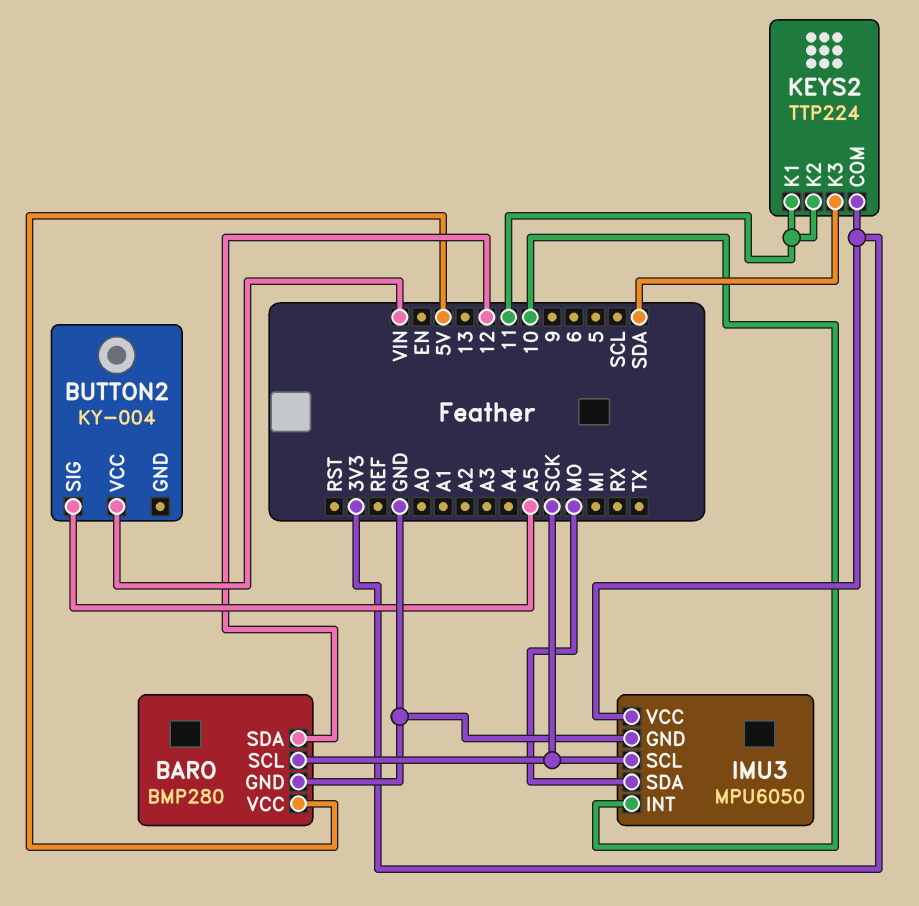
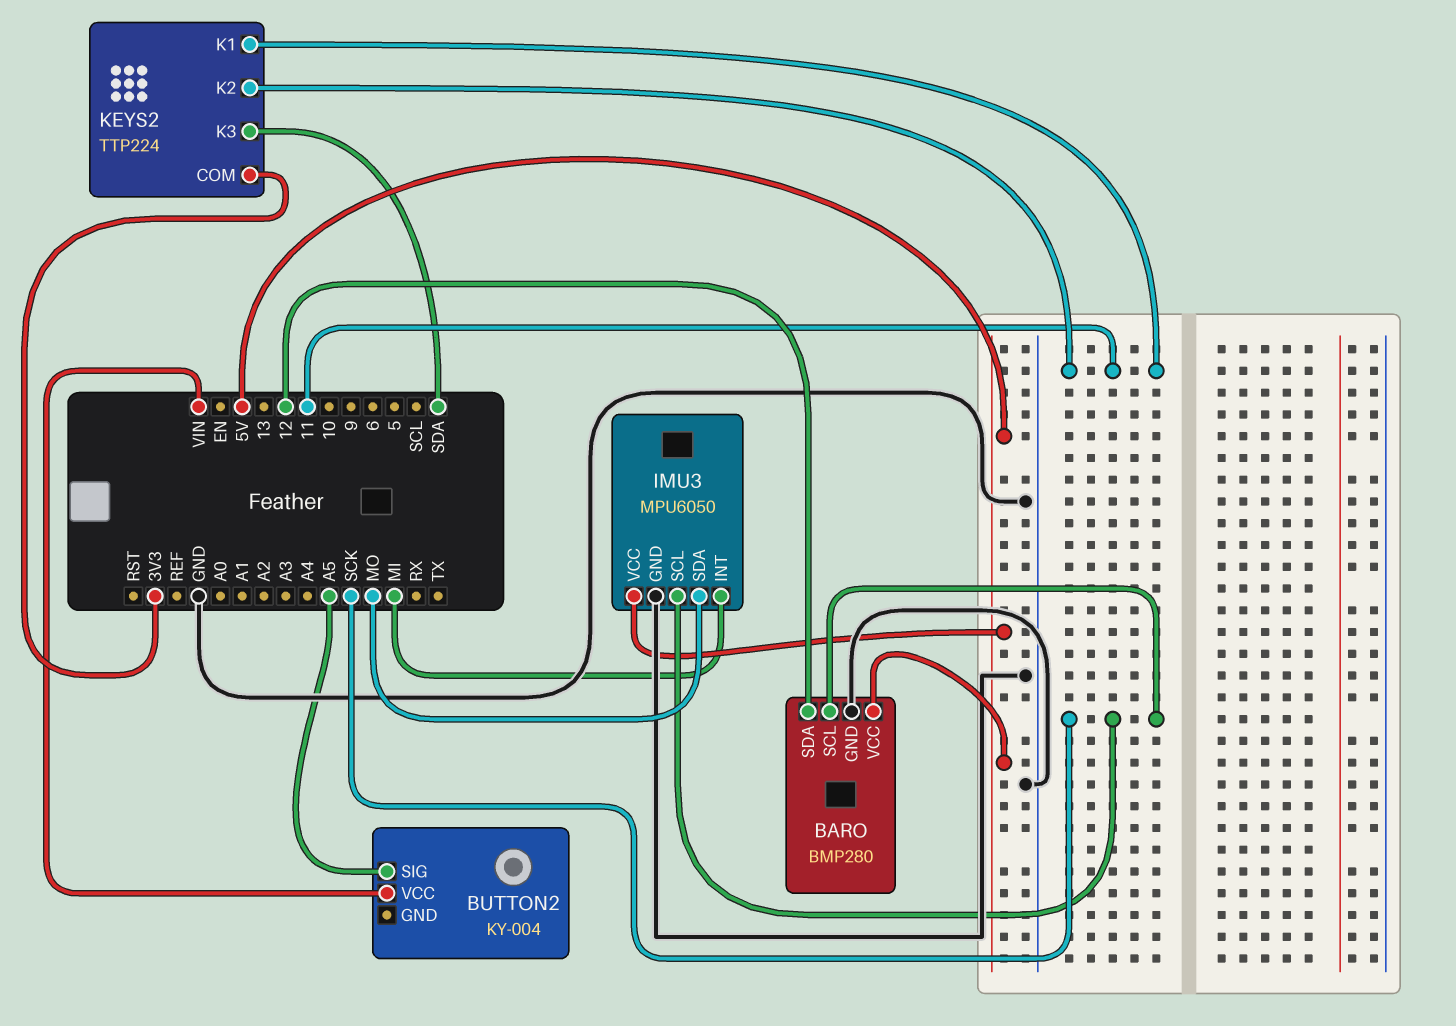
IMU3 pin INT: 10 -> MI
IMU3 pin VCC: 3V3 -> 5V

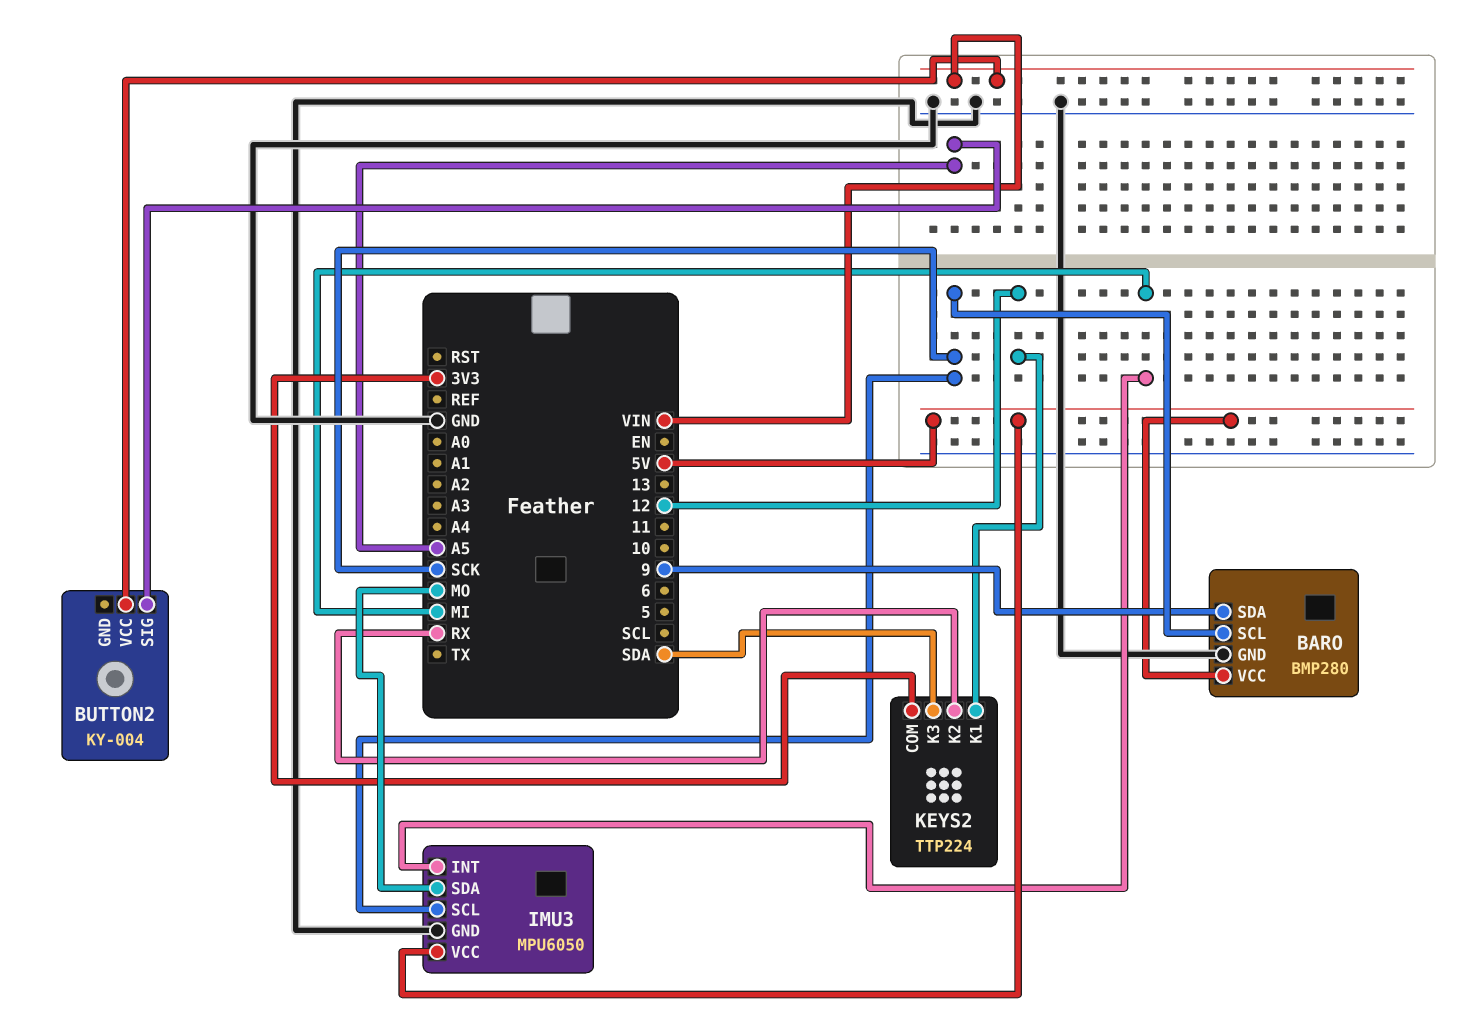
BARO pin SDA: 12 -> 9
KEYS2 pin K1: 11 -> 12
KEYS2 pin K2: 11 -> RX

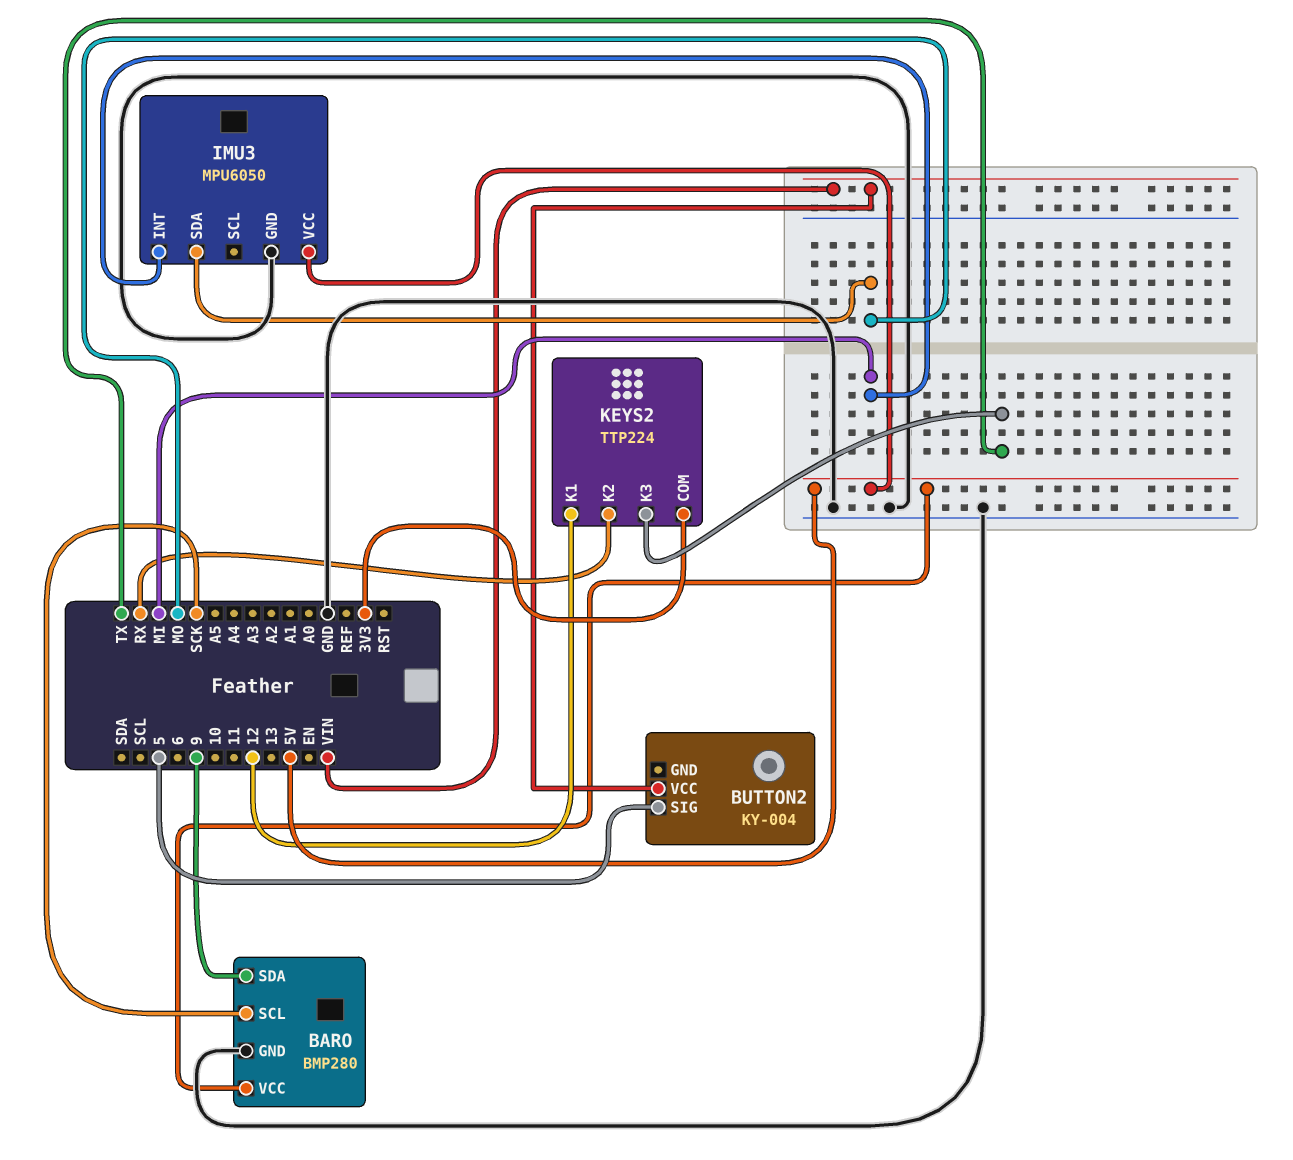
BUTTON2 pin SIG: A5 -> 5
IMU3 pin SCL: SCK -> none
KEYS2 pin K3: SDA -> TX

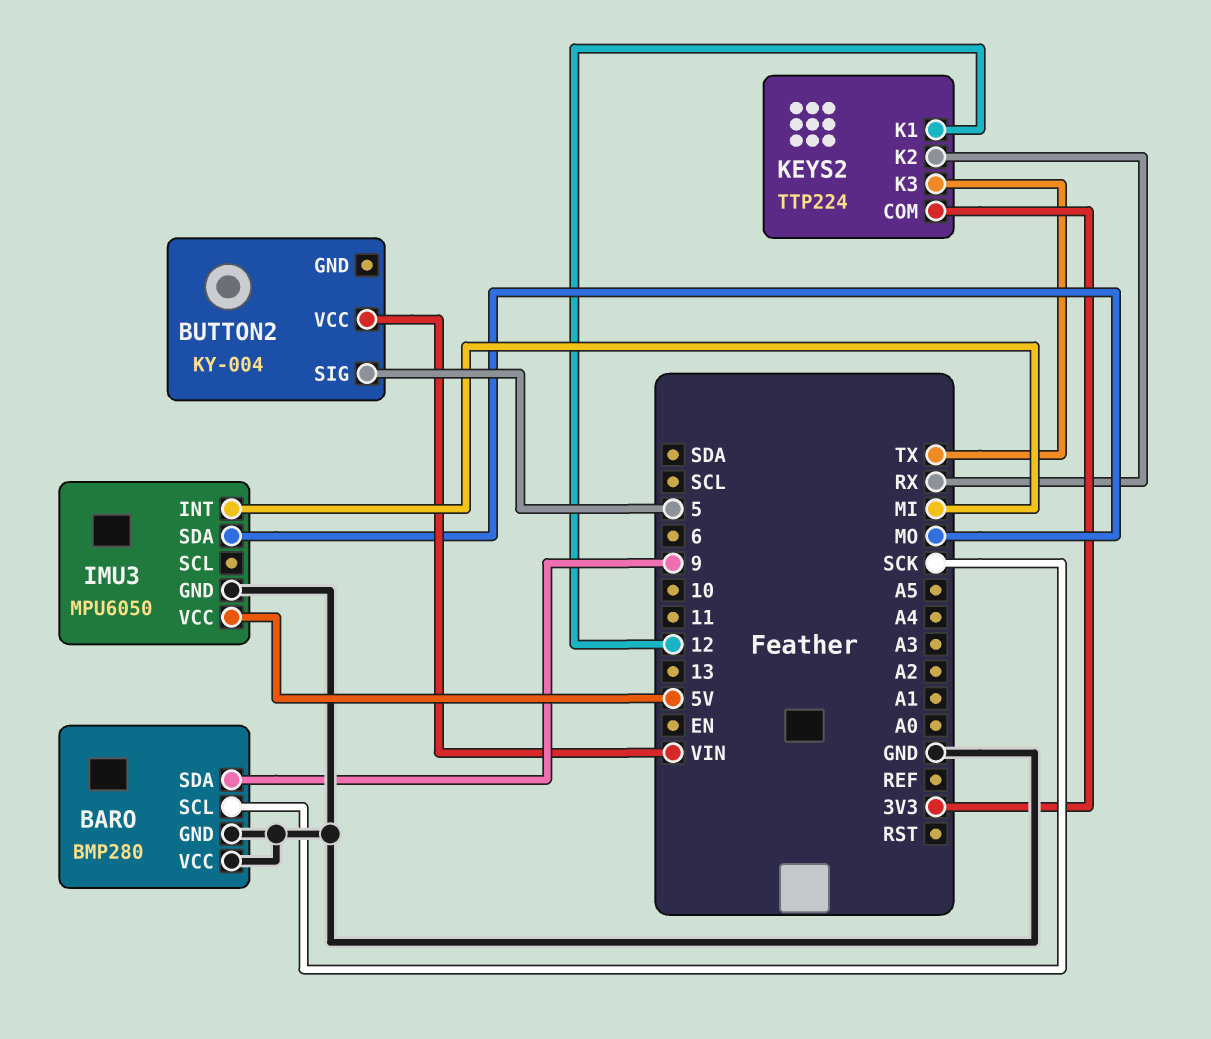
BARO pin VCC: 5V -> GND

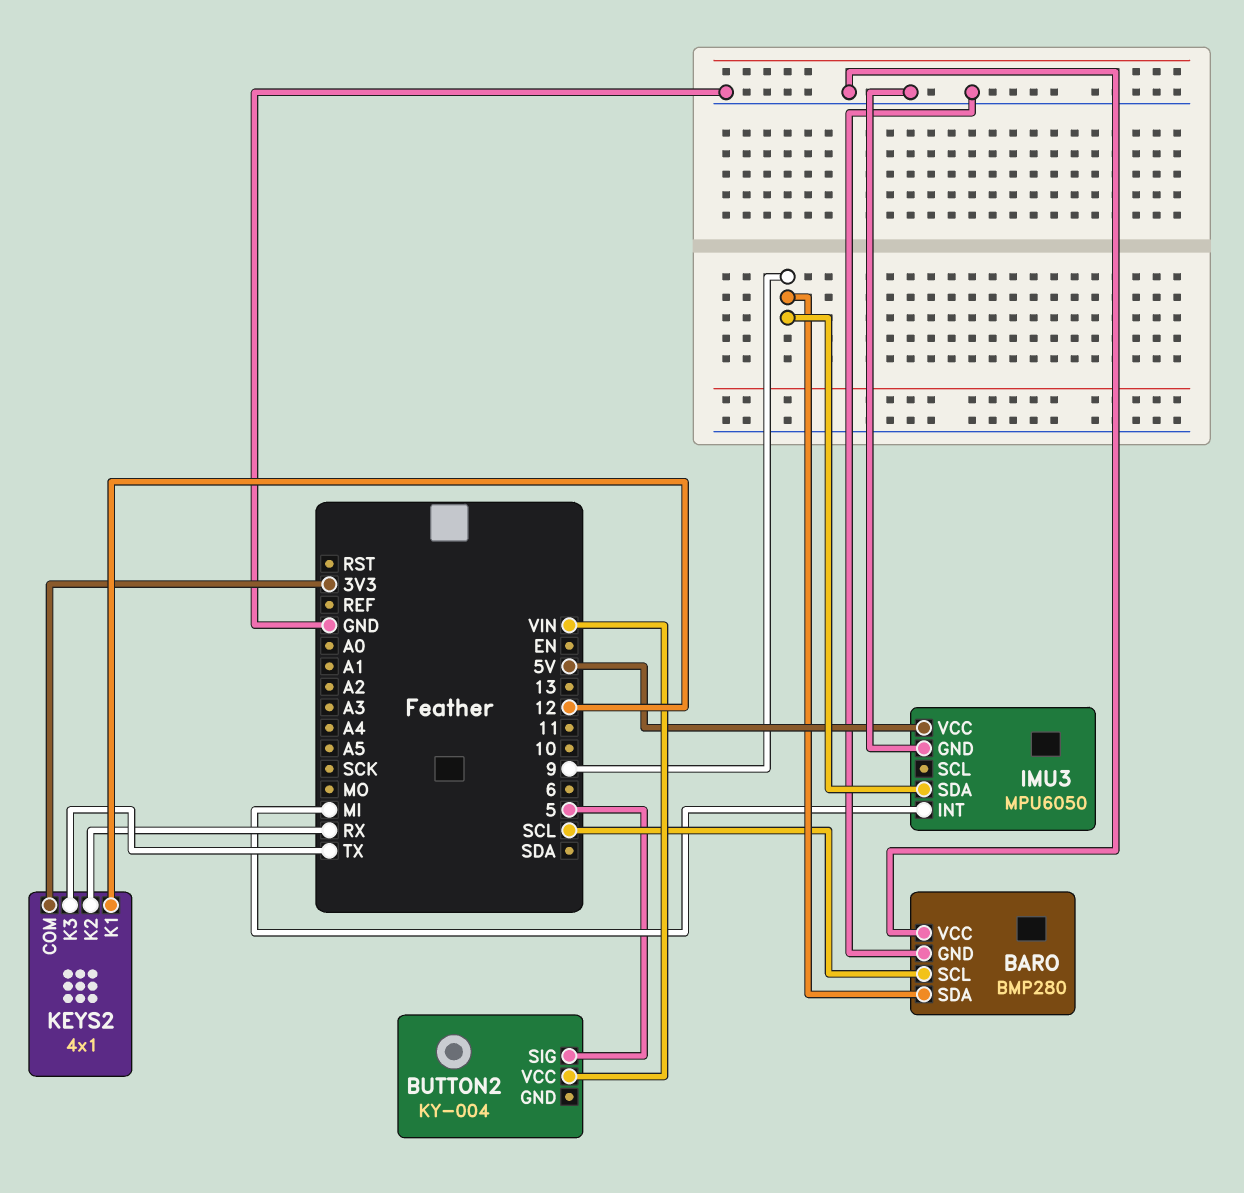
BARO pin SCL: SCK -> SCL
IMU3 pin SDA: MO -> 9
KEYS2: TTP224 -> 4x1

